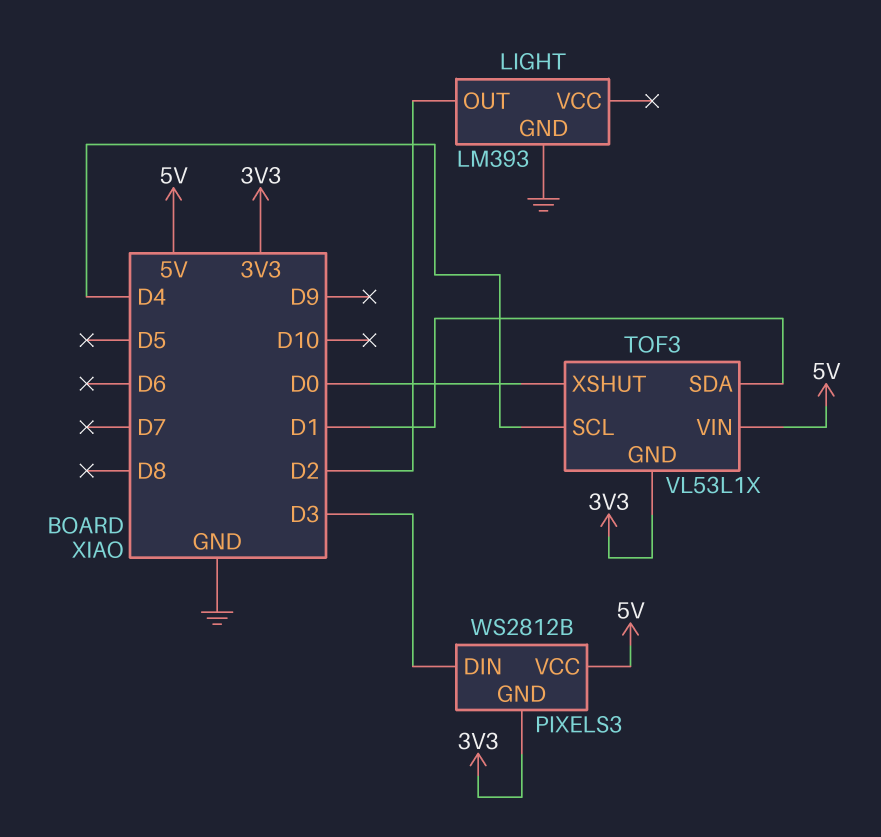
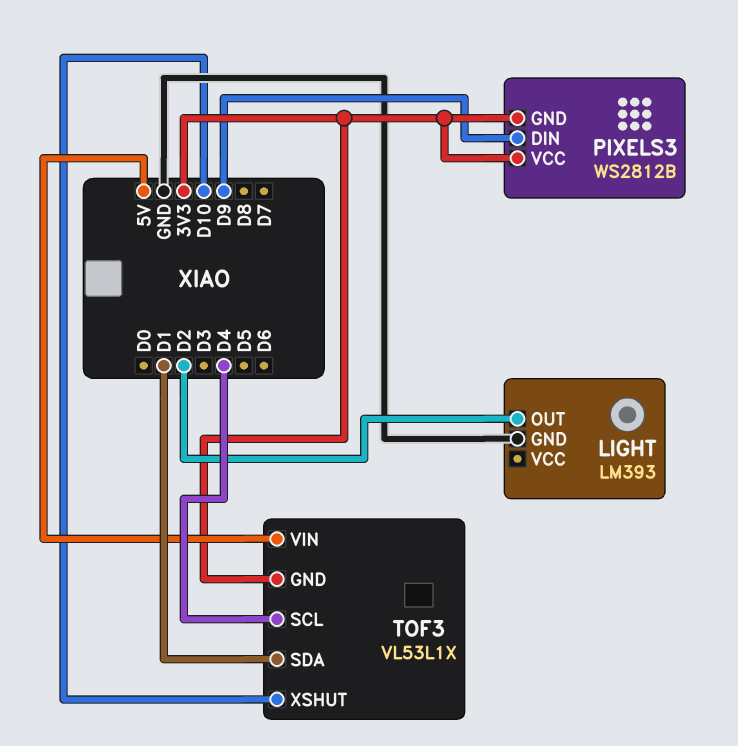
PIXELS3 pin DIN: D3 -> D9
PIXELS3 pin VCC: 5V -> 3V3
TOF3 pin XSHUT: D0 -> D10

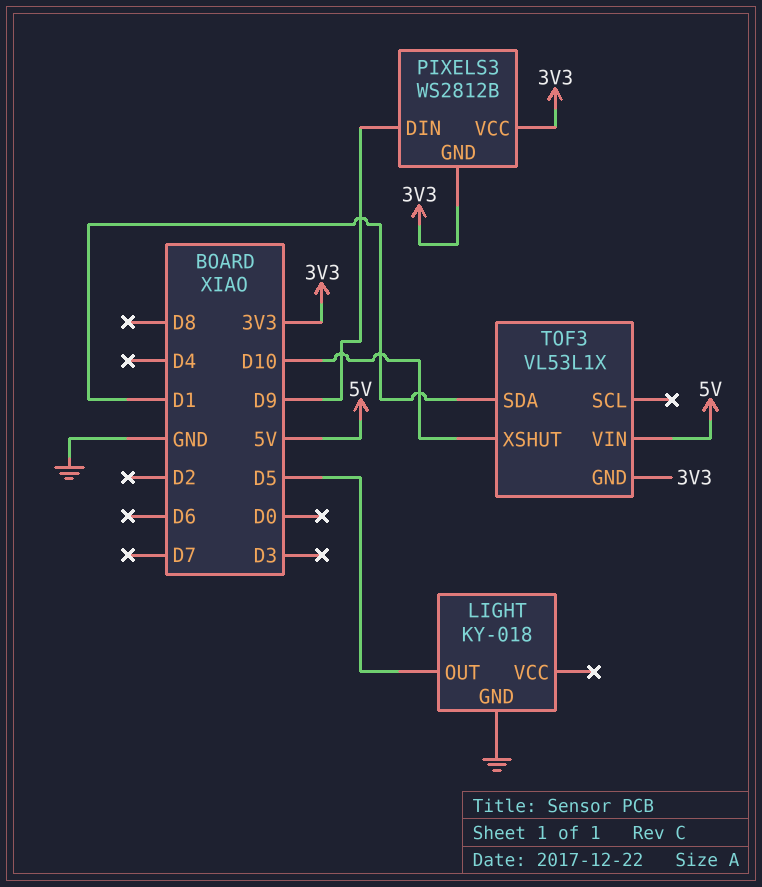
LIGHT: LM393 -> KY-018
LIGHT pin OUT: D2 -> D5
TOF3 pin SCL: D4 -> none

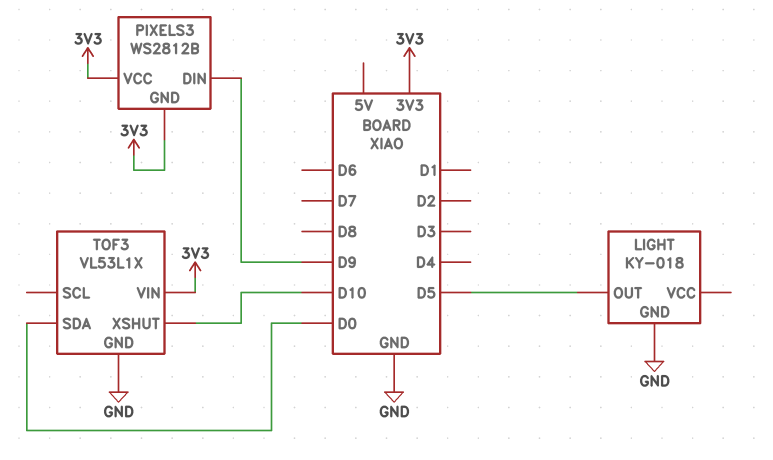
TOF3 pin GND: 3V3 -> GND
TOF3 pin SDA: D1 -> D0
TOF3 pin VIN: 5V -> 3V3

